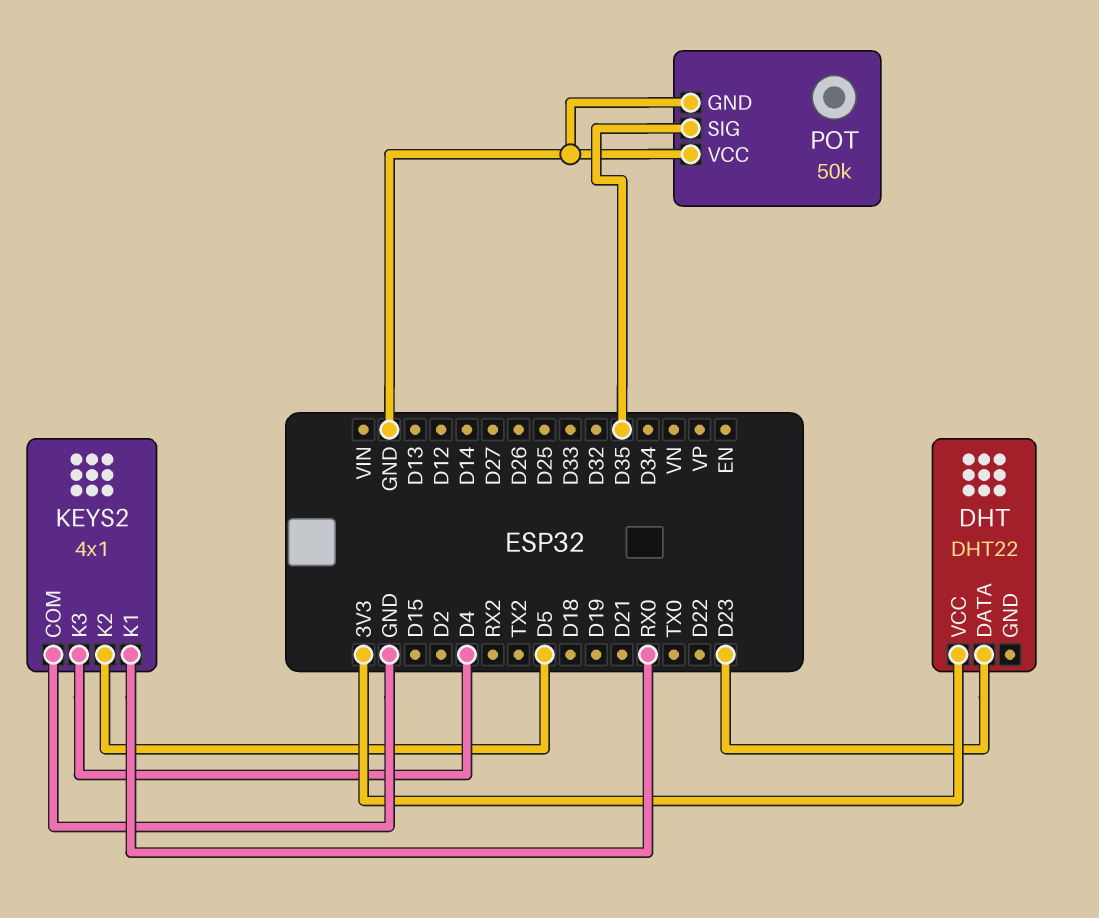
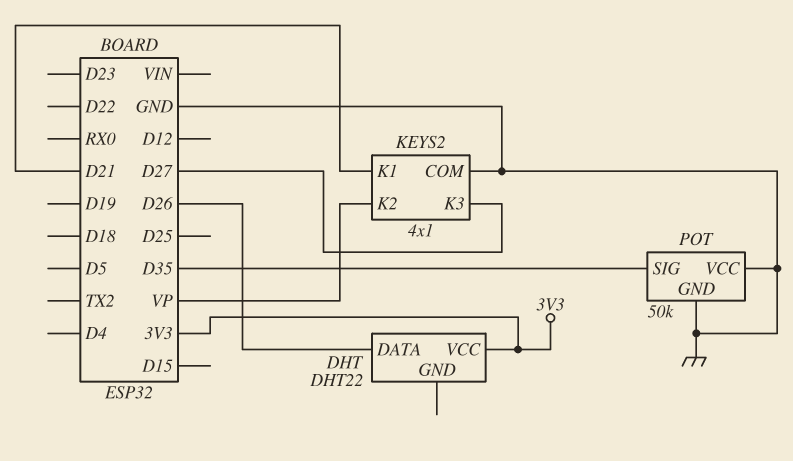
DHT pin DATA: D23 -> D26
KEYS2 pin K1: RX0 -> D21
KEYS2 pin K2: D5 -> VP
KEYS2 pin K3: D4 -> D27

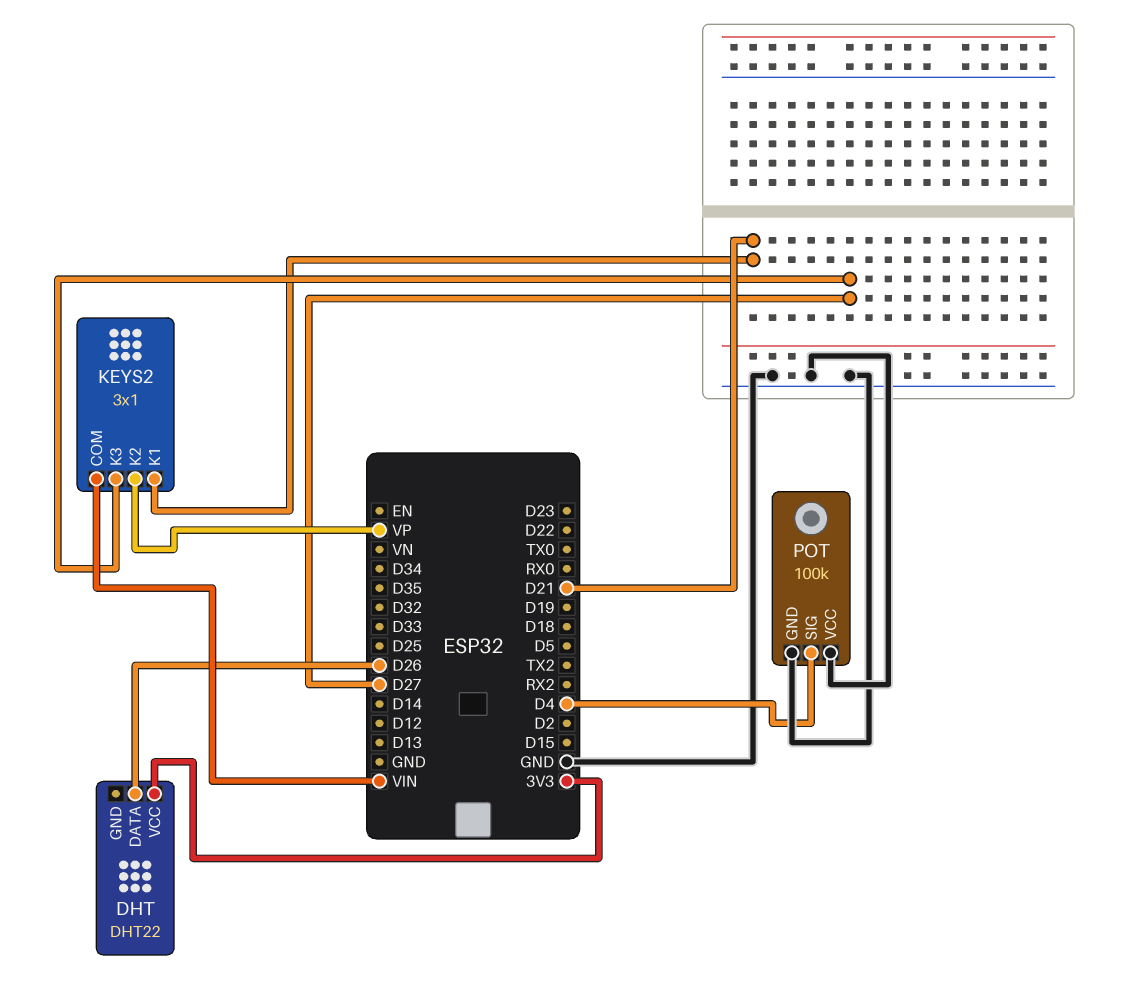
KEYS2: 4x1 -> 3x1
KEYS2 pin COM: GND -> VIN
POT: 50k -> 100k
POT pin SIG: D35 -> D4

